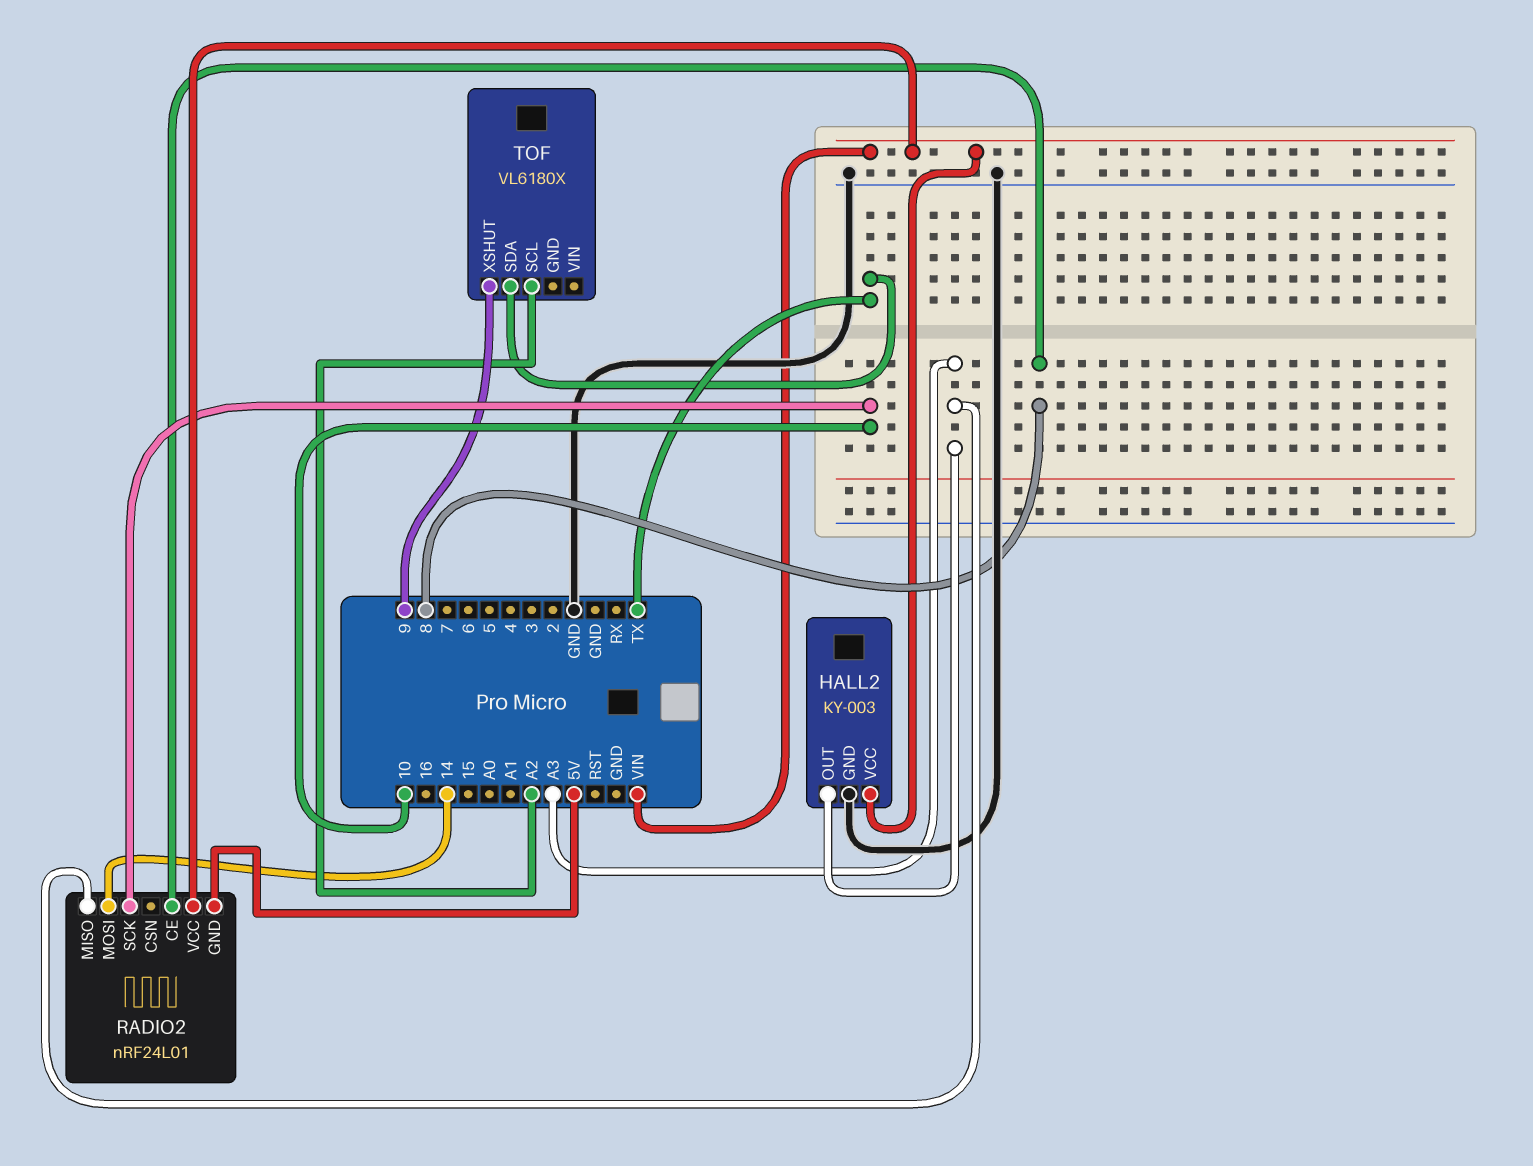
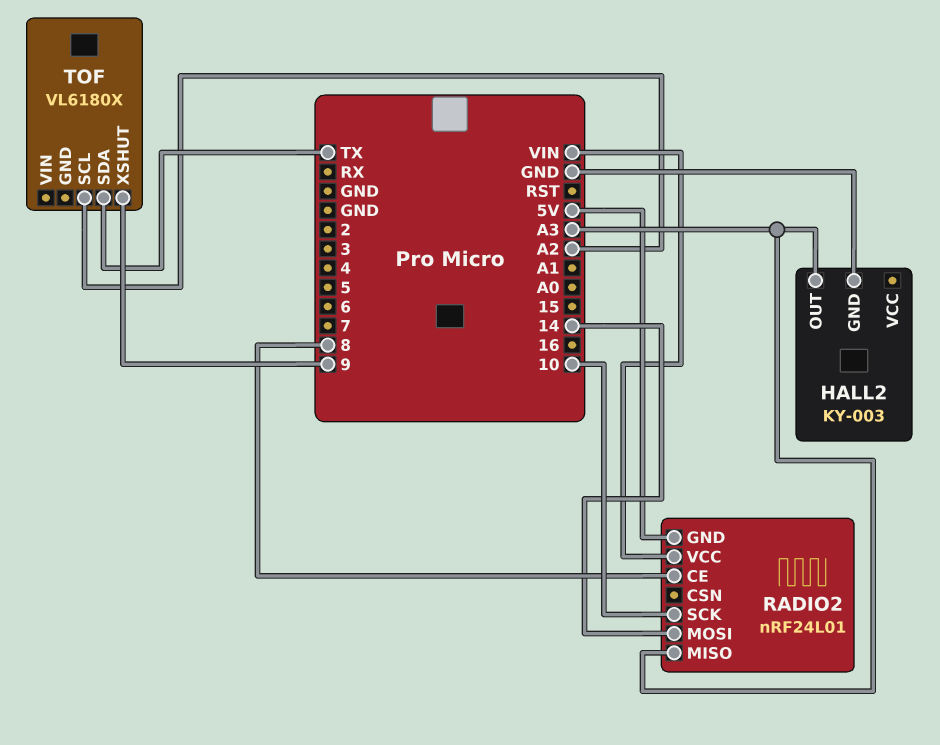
HALL2 pin VCC: VIN -> none

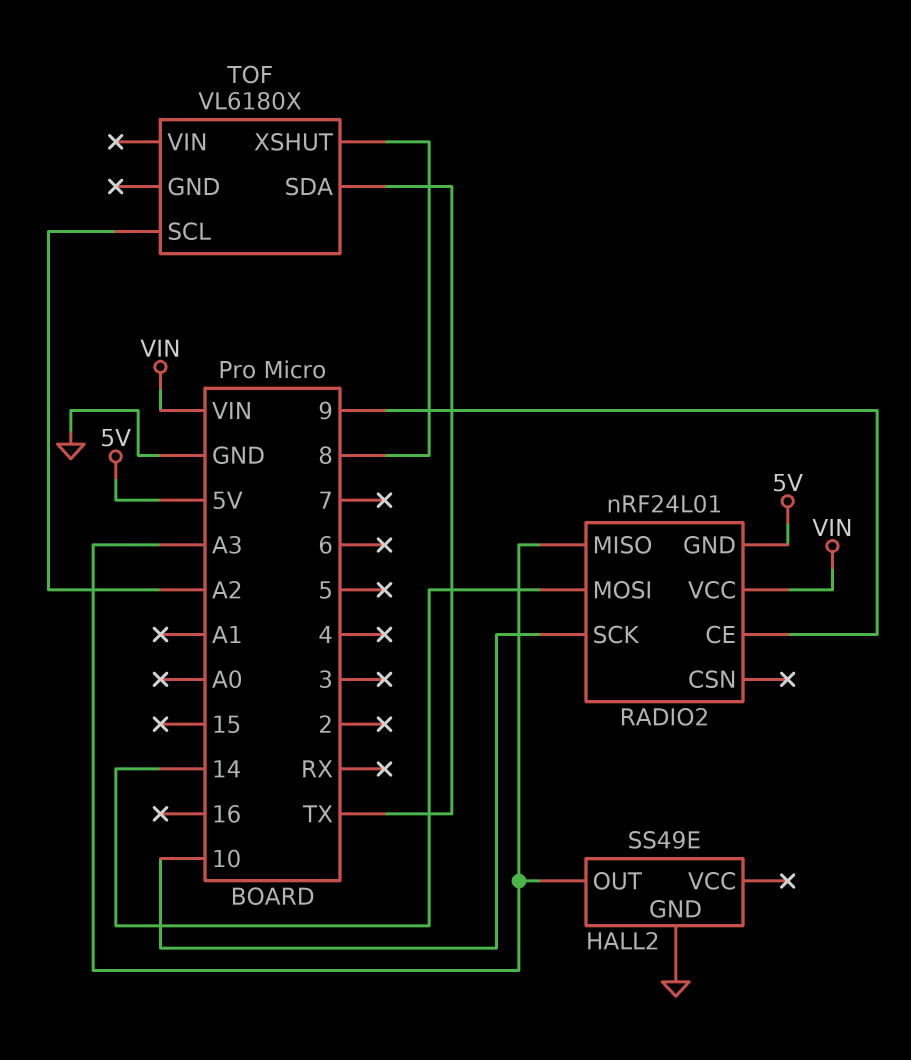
HALL2: KY-003 -> SS49E
RADIO2 pin CE: 8 -> 9
TOF pin XSHUT: 9 -> 8

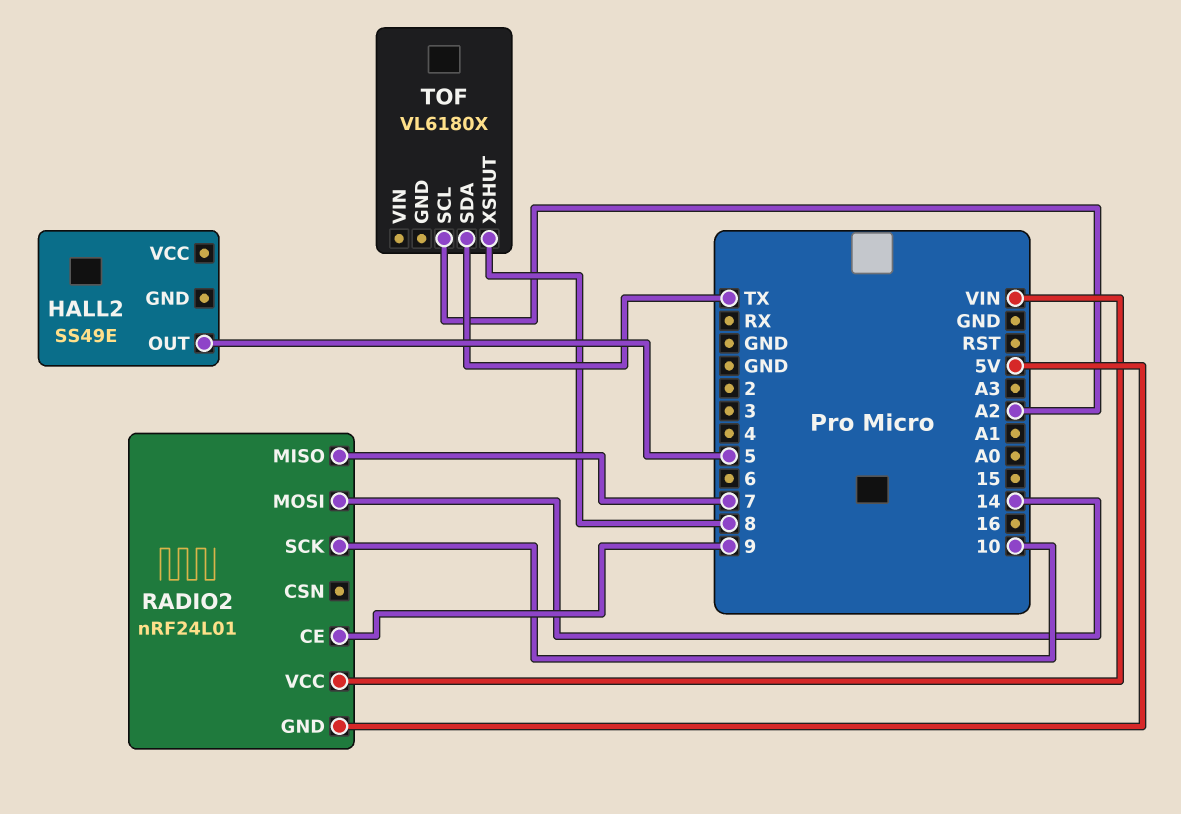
HALL2 pin GND: GND -> none
HALL2 pin OUT: A3 -> 5
RADIO2 pin MISO: A3 -> 7

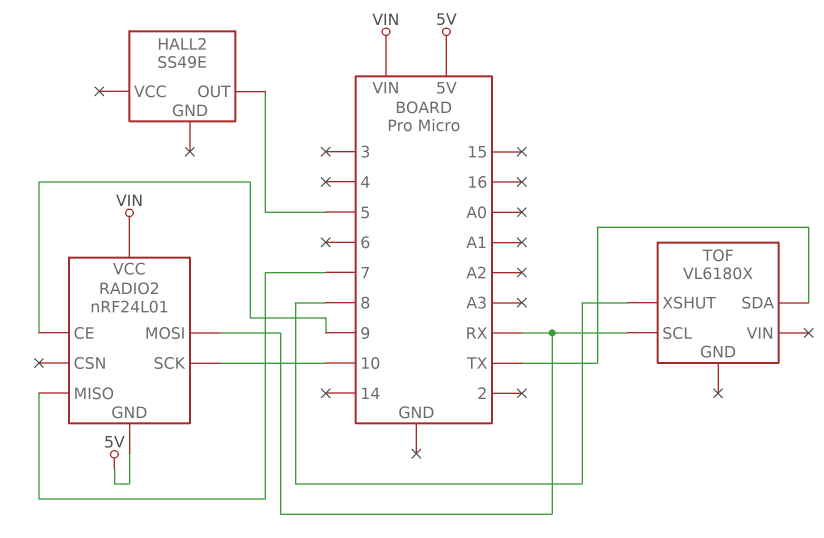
RADIO2 pin MOSI: 14 -> RX
TOF pin SCL: A2 -> RX

